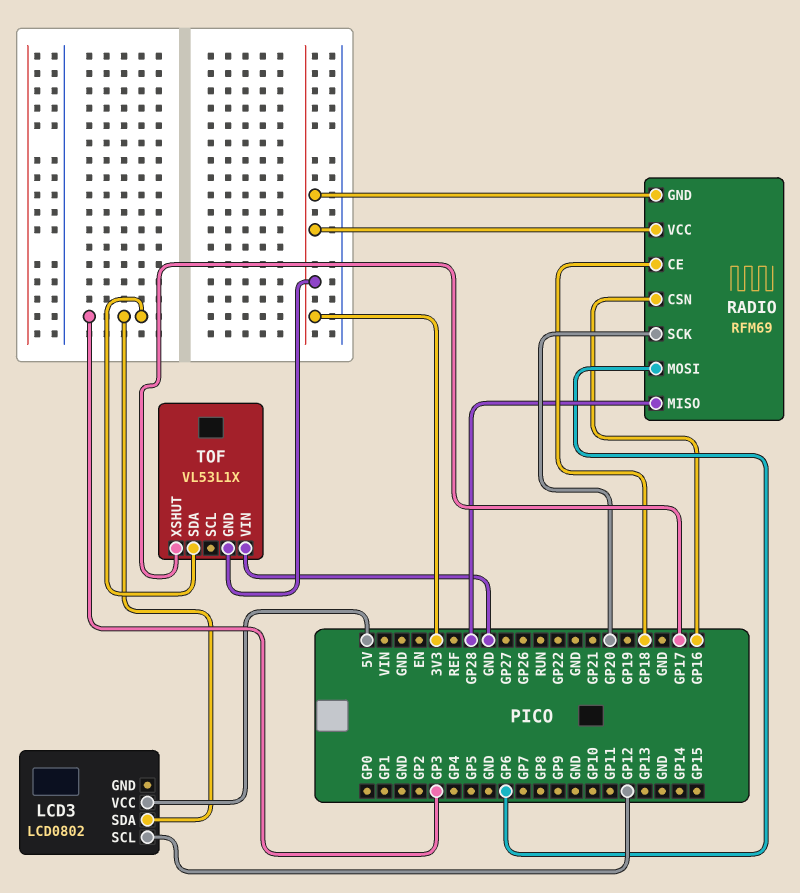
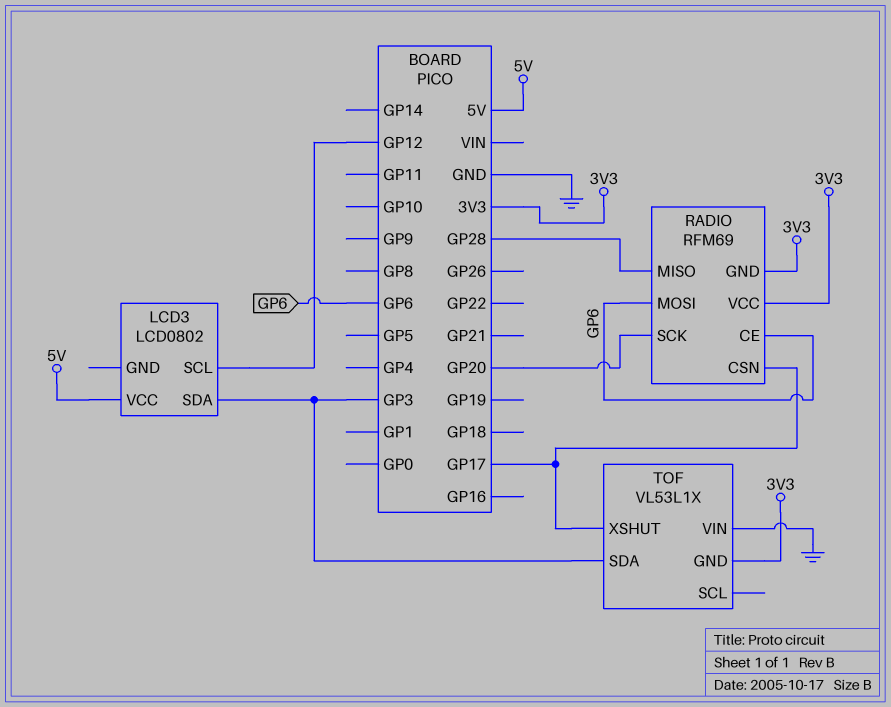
RADIO pin CE: GP18 -> GP6
RADIO pin CSN: GP16 -> GP17

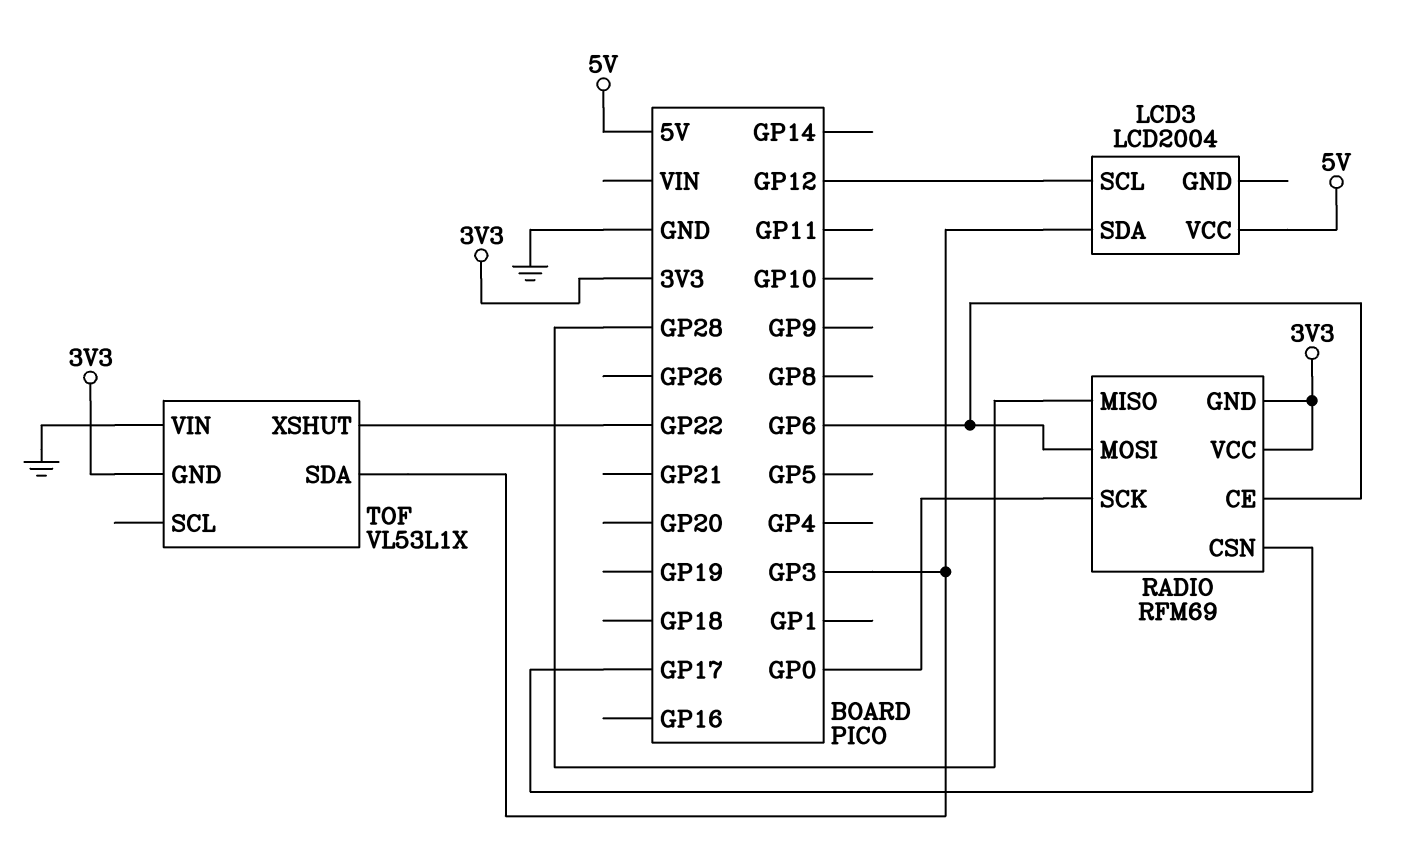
LCD3: LCD0802 -> LCD2004
RADIO pin SCK: GP20 -> GP0
TOF pin XSHUT: GP17 -> GP22

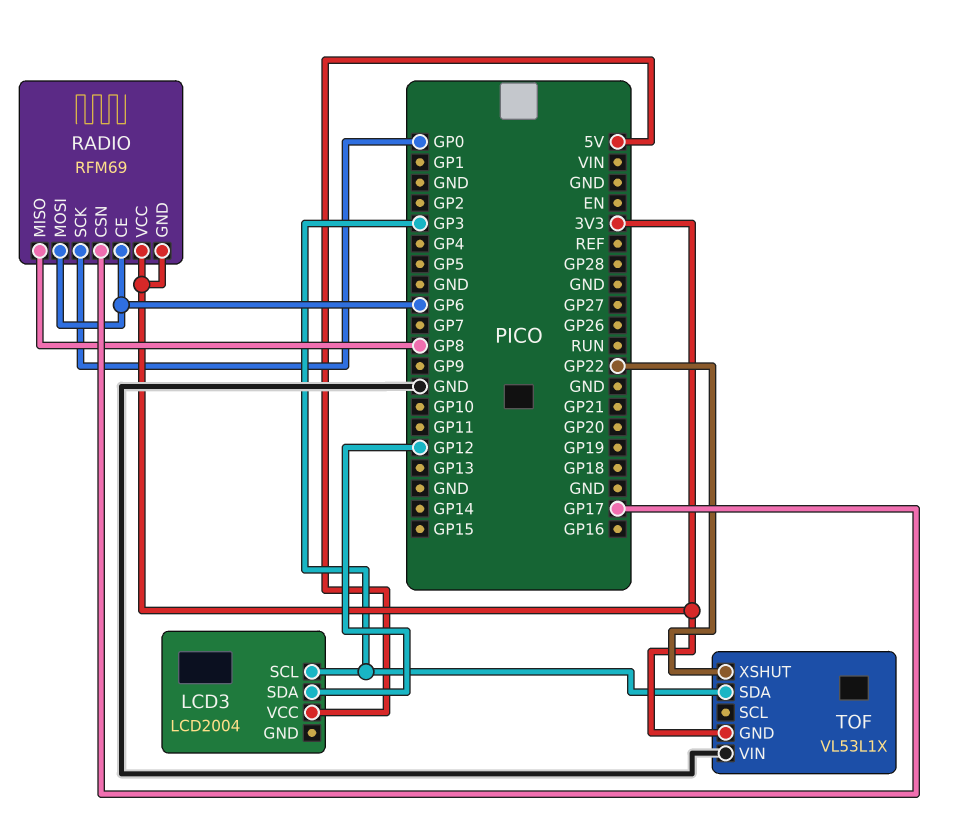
LCD3 pin SCL: GP12 -> GP3
LCD3 pin SDA: GP3 -> GP12
RADIO pin MISO: GP28 -> GP8

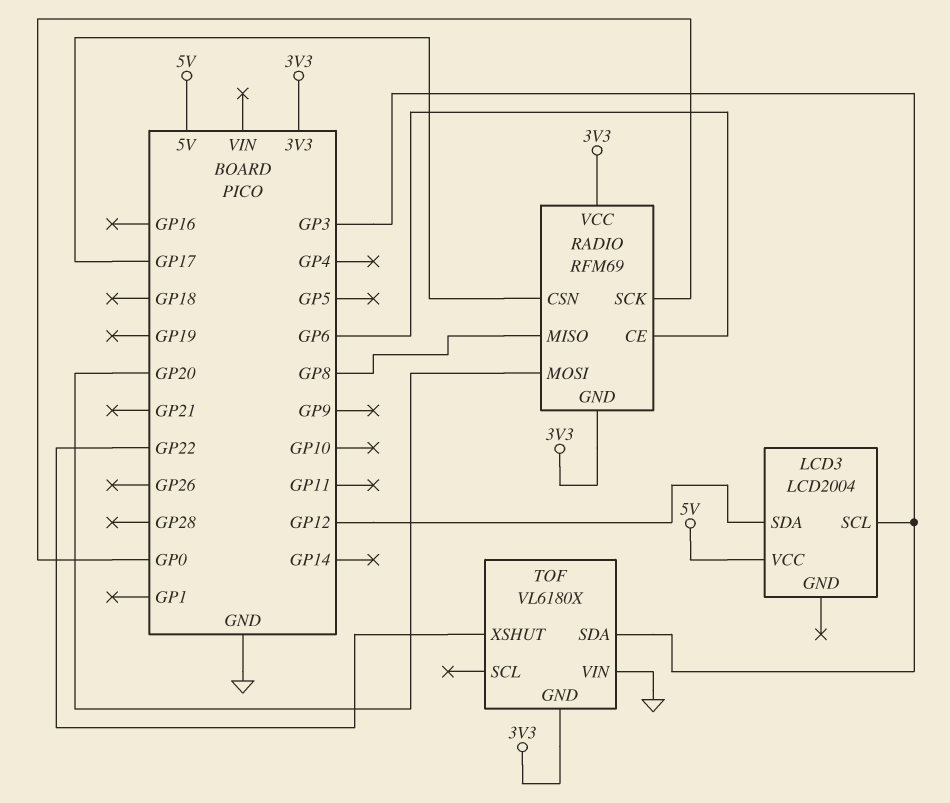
RADIO pin MOSI: GP6 -> GP20
TOF: VL53L1X -> VL6180X

